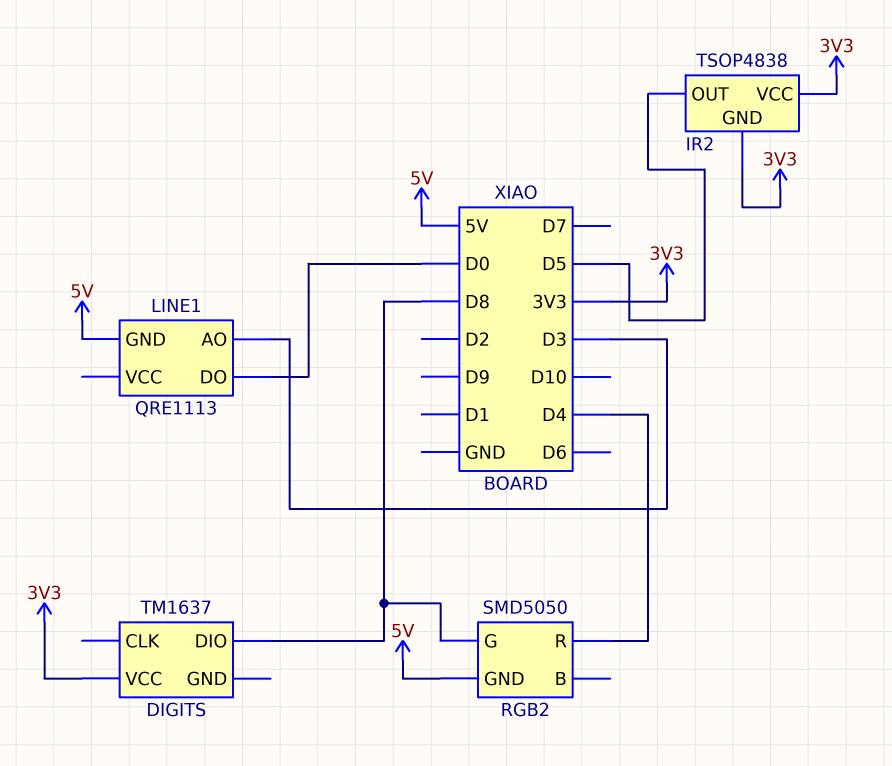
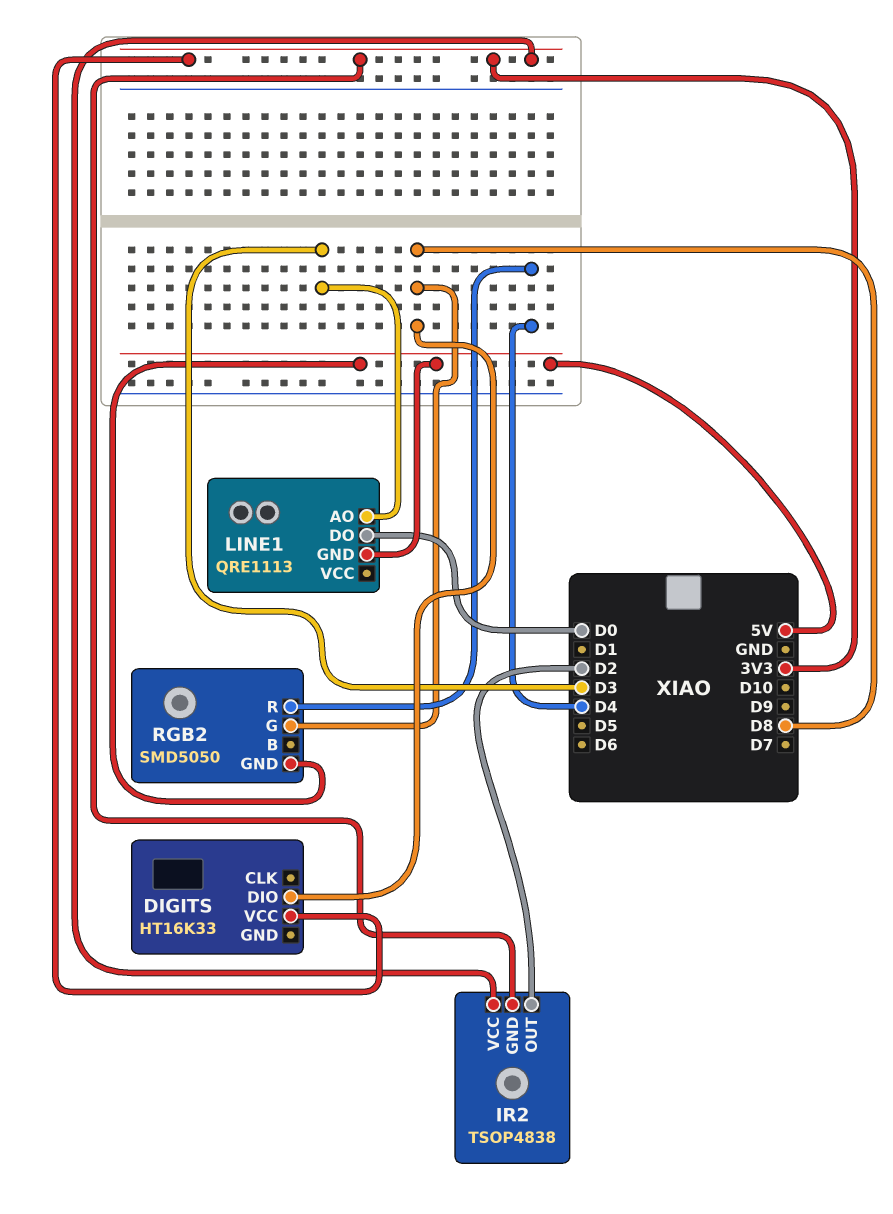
DIGITS: TM1637 -> HT16K33
IR2 pin OUT: D5 -> D2

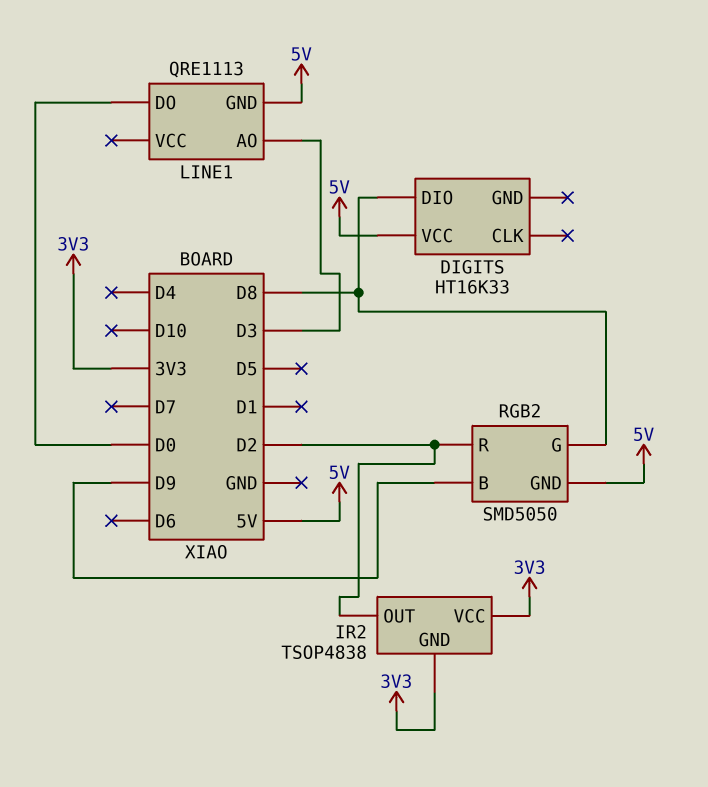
DIGITS pin VCC: 3V3 -> 5V
RGB2 pin B: none -> D9
RGB2 pin R: D4 -> D2

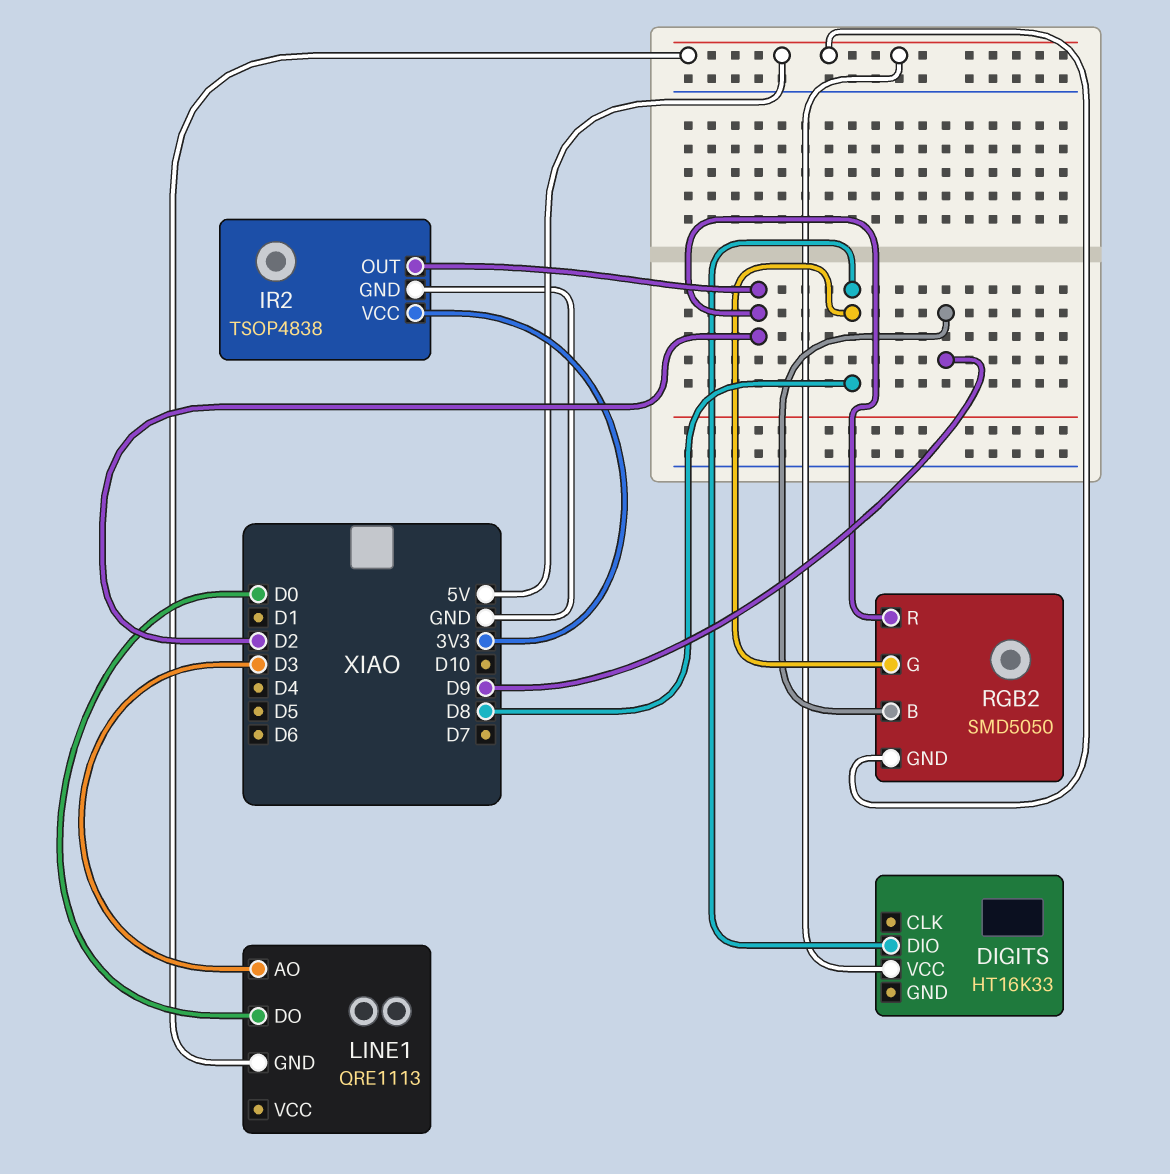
IR2 pin GND: 3V3 -> GND

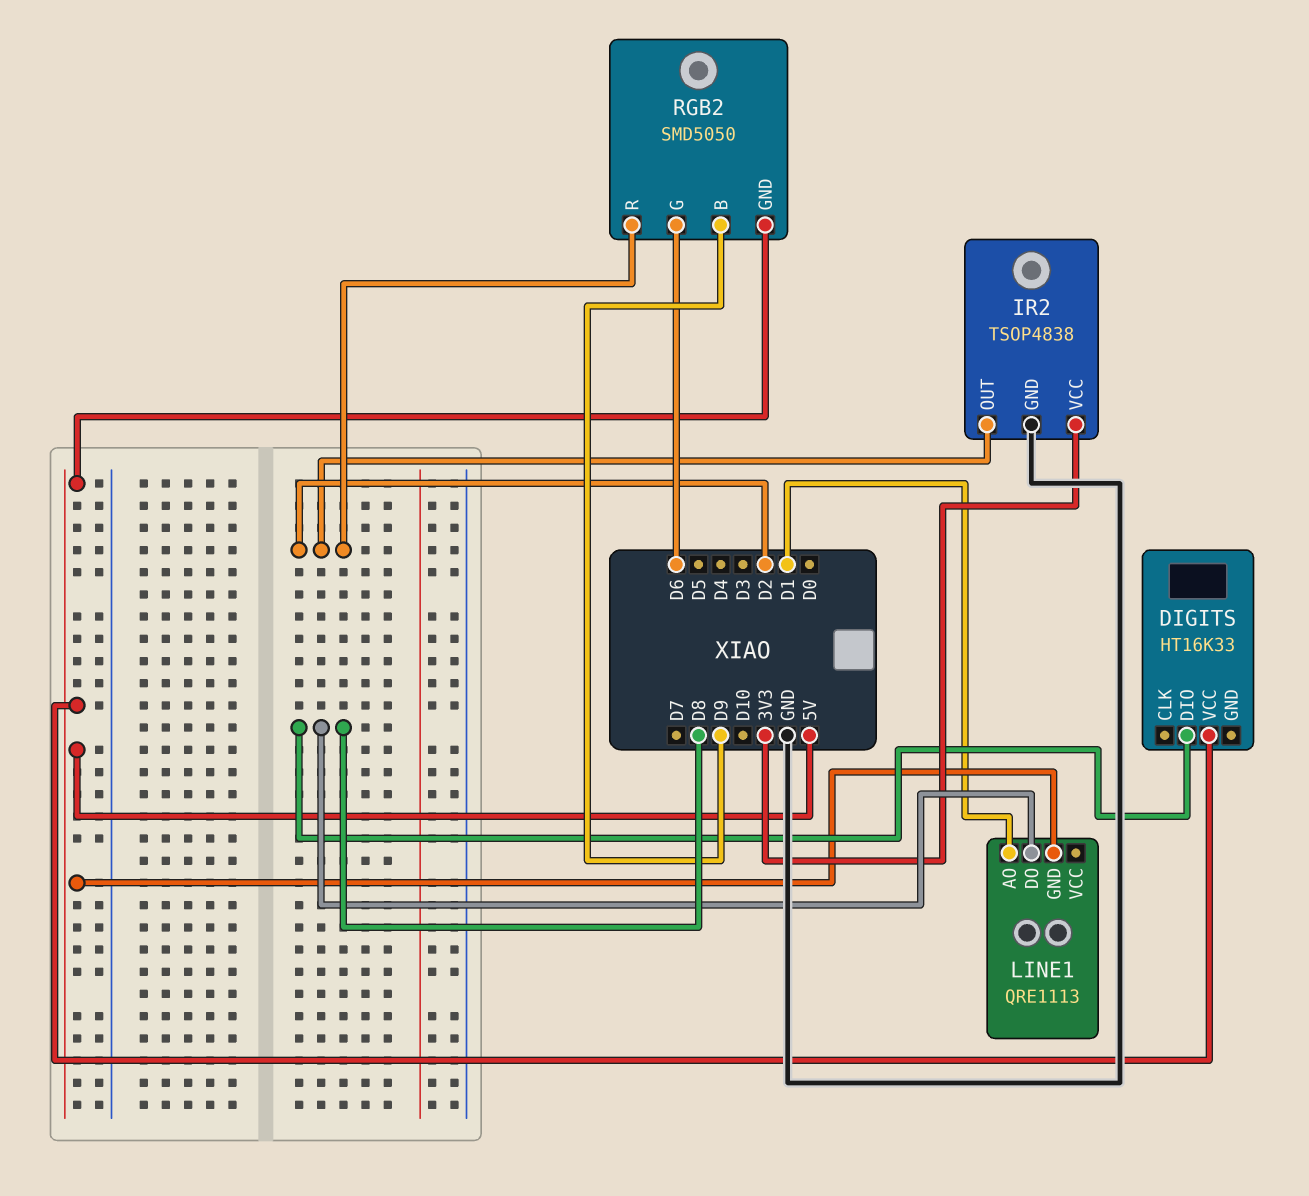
LINE1 pin AO: D3 -> D1
LINE1 pin DO: D0 -> D8
RGB2 pin G: D8 -> D6

